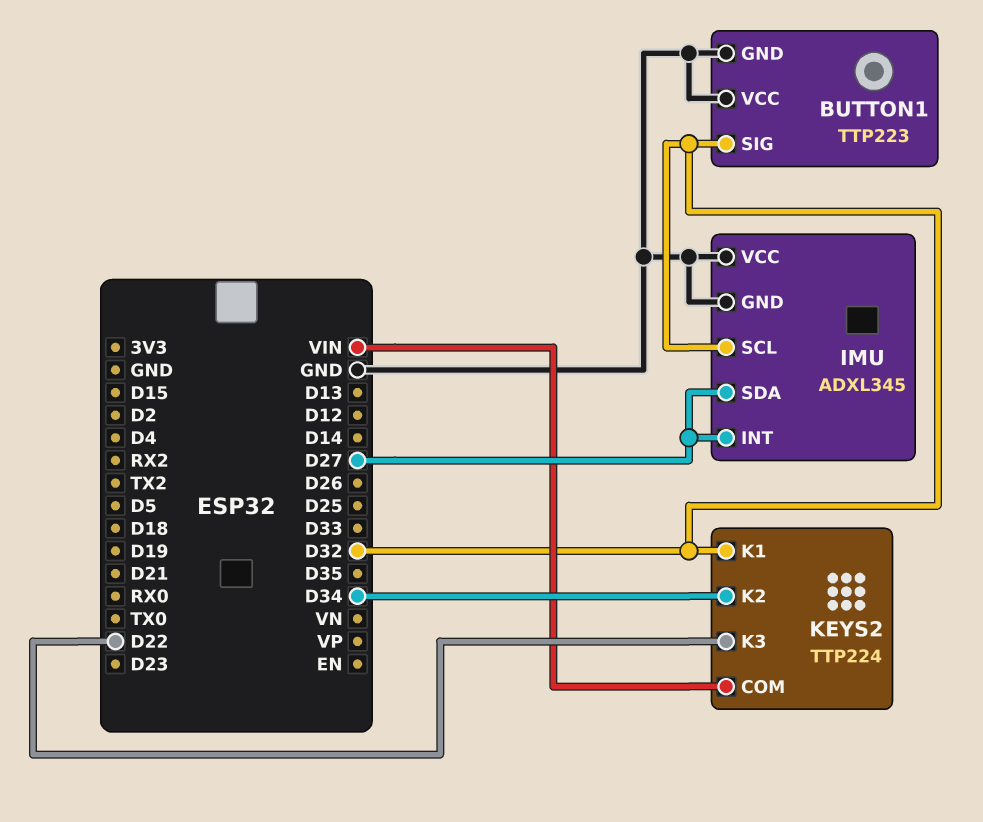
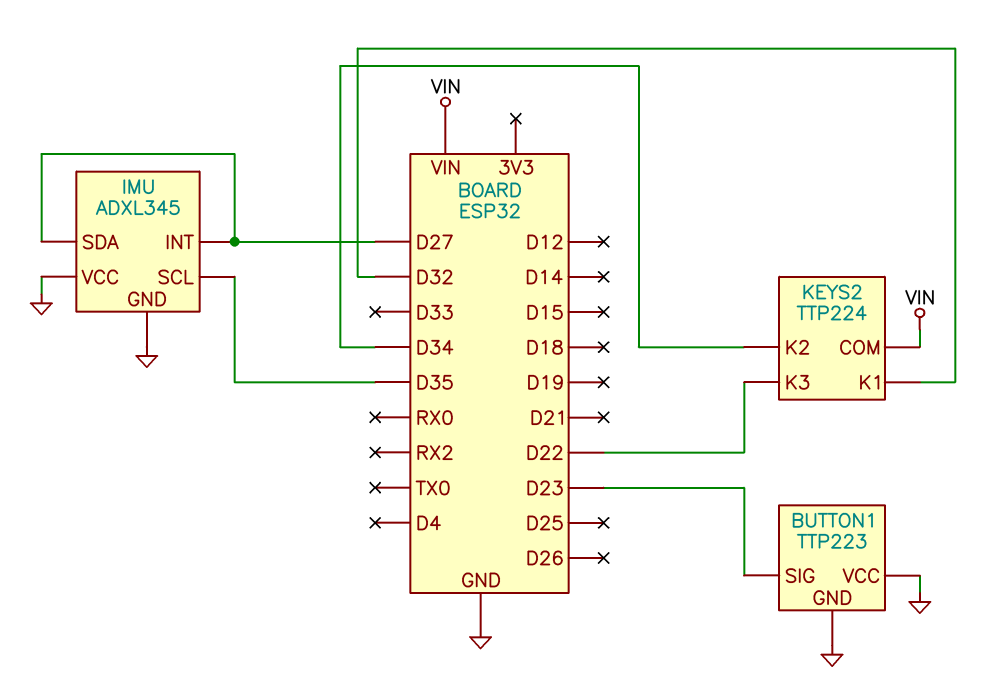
BUTTON1 pin SIG: D32 -> D23
IMU pin SCL: D32 -> D35

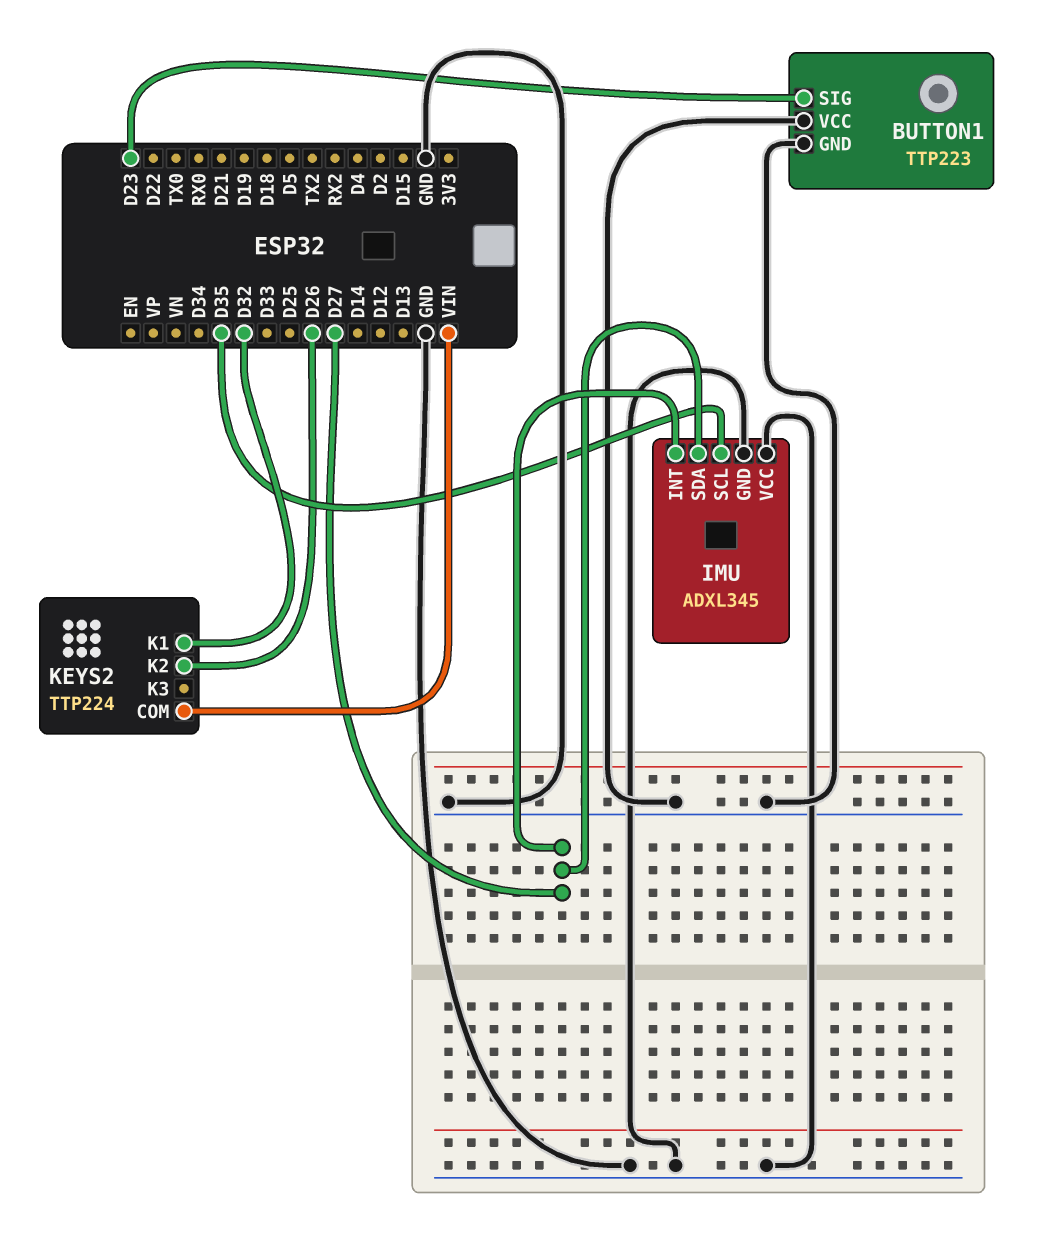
KEYS2 pin K2: D34 -> D26
KEYS2 pin K3: D22 -> none

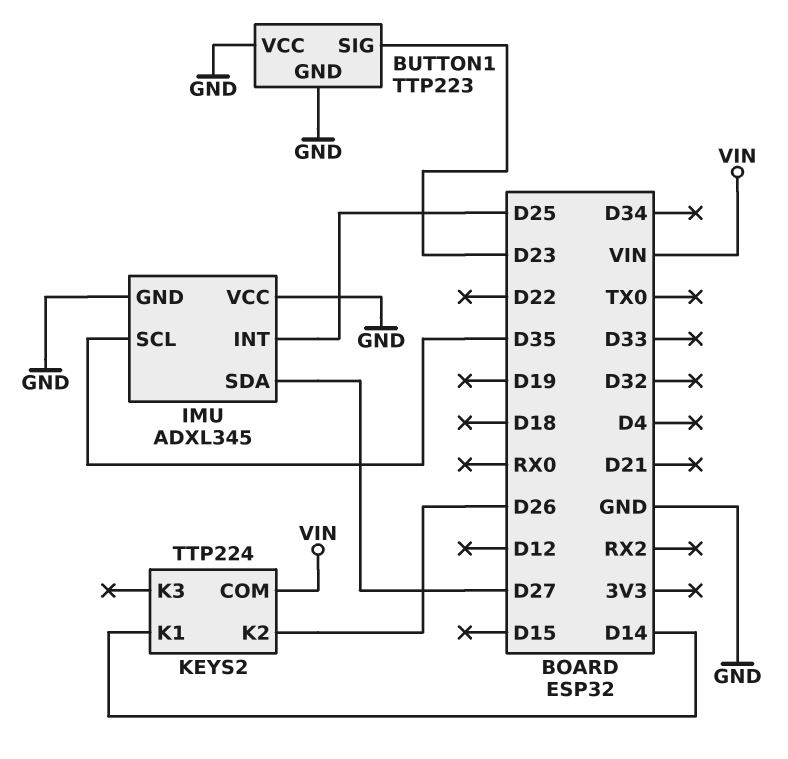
IMU pin INT: D27 -> D25
KEYS2 pin K1: D32 -> D14

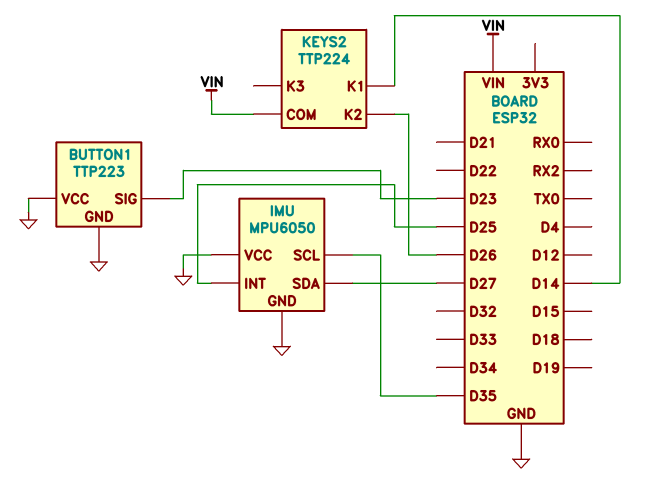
IMU: ADXL345 -> MPU6050

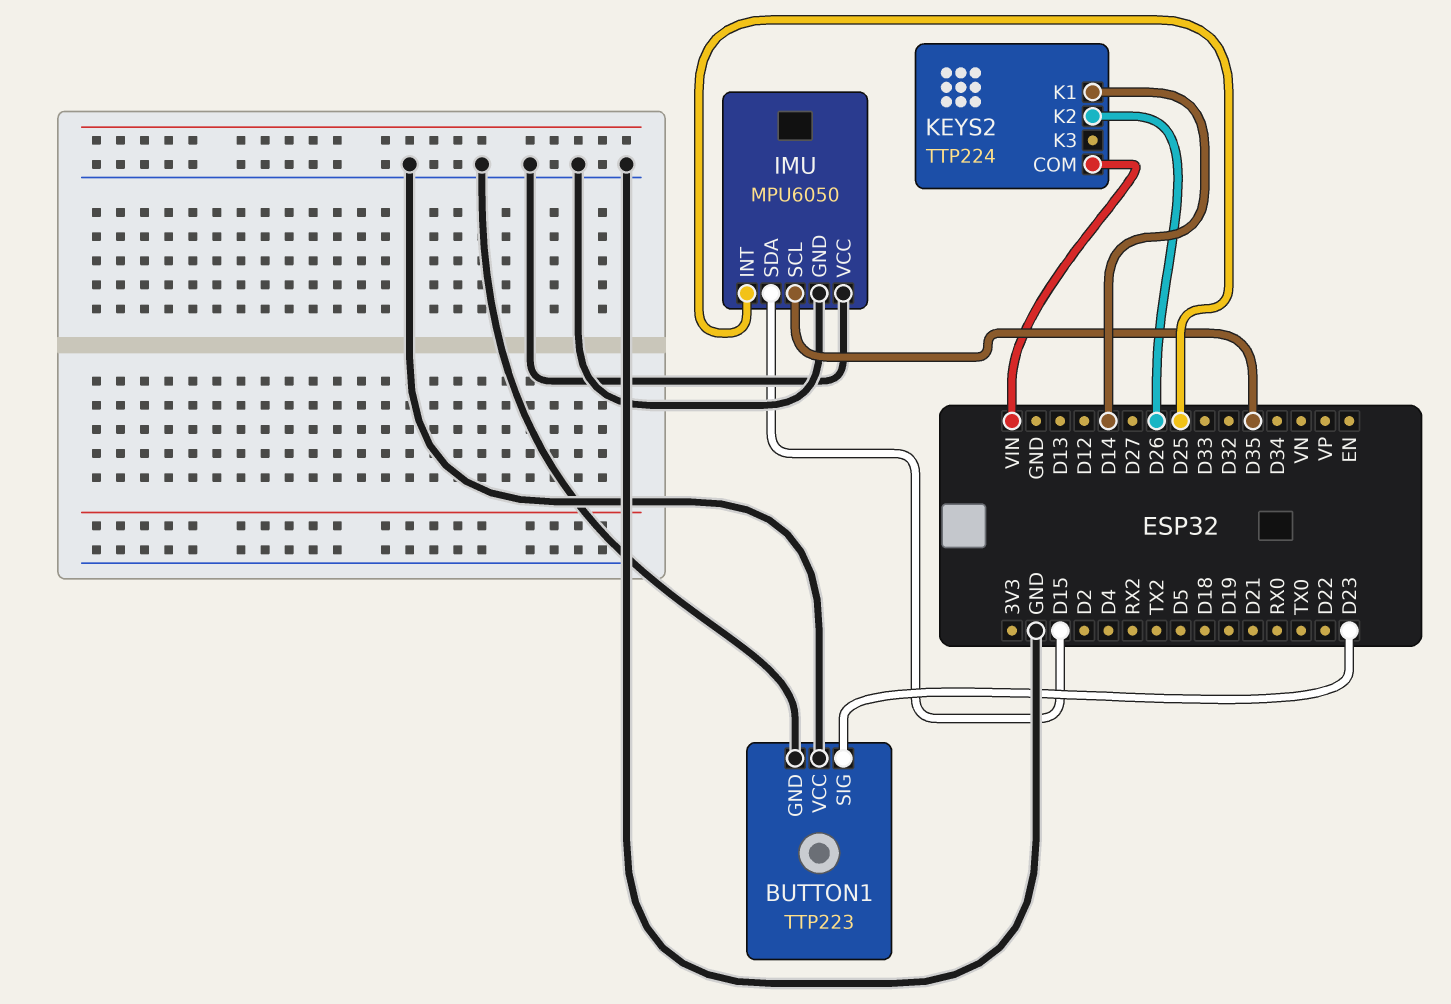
IMU pin SDA: D27 -> D15

